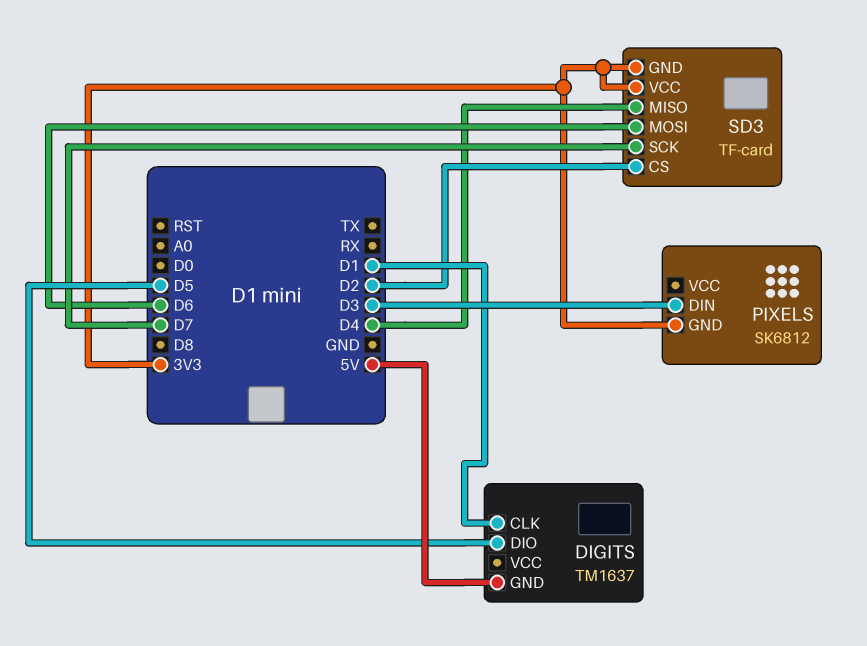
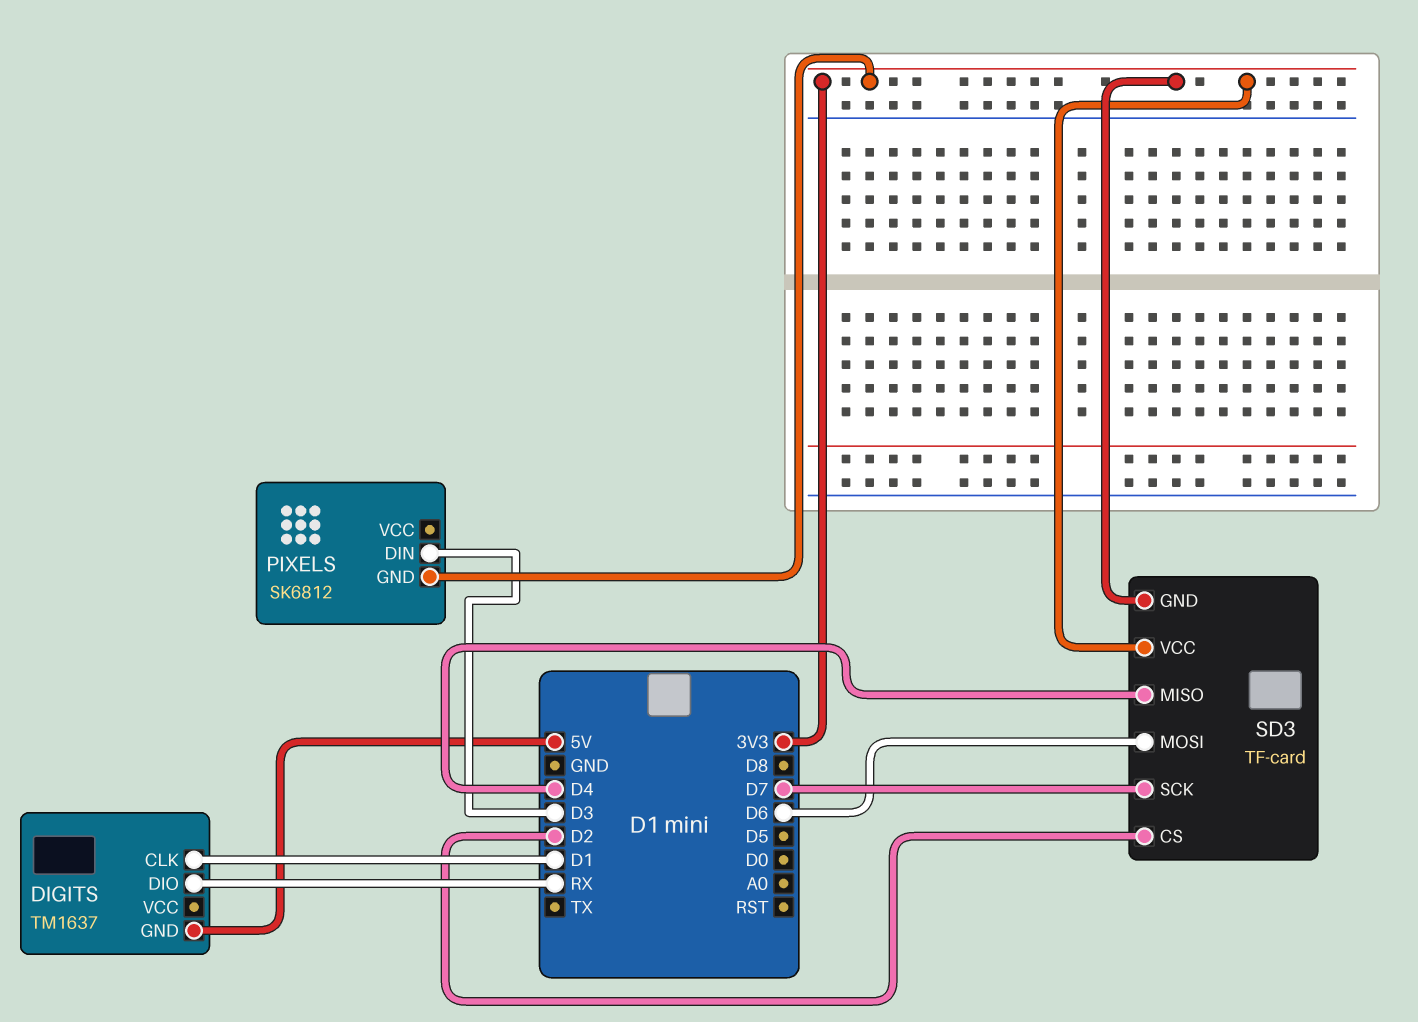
DIGITS pin DIO: D5 -> RX

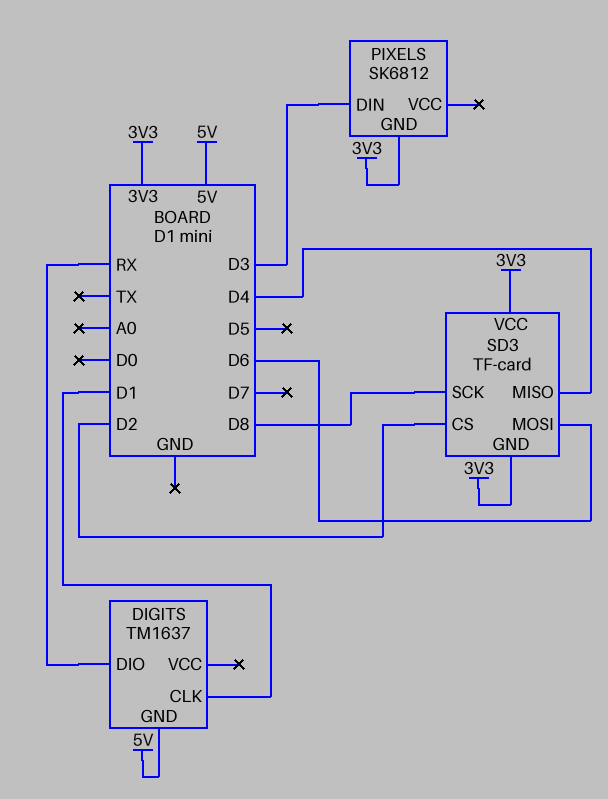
SD3 pin SCK: D7 -> D8

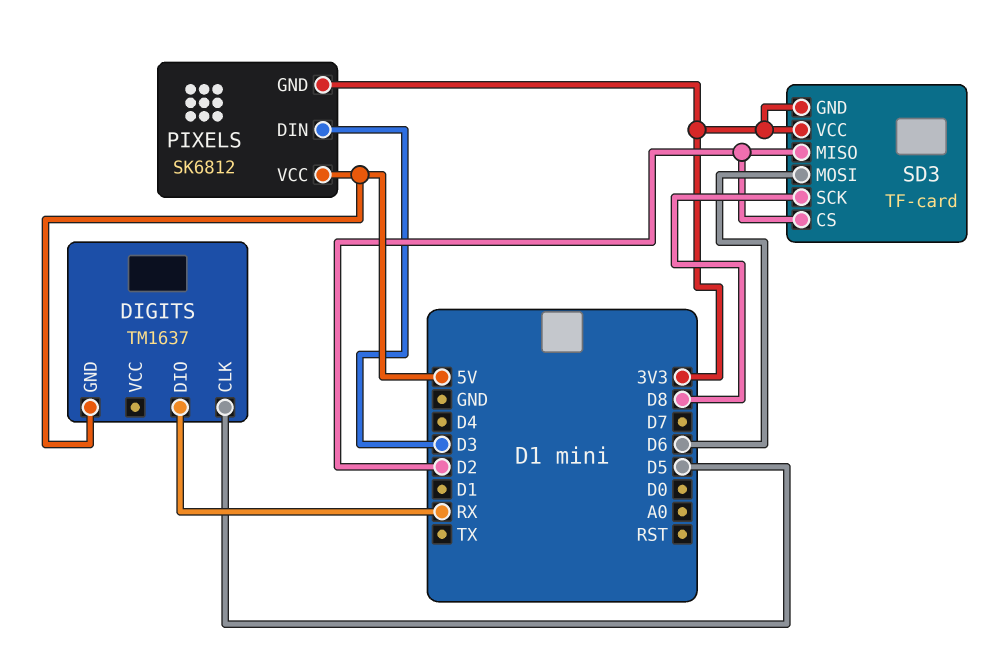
DIGITS pin CLK: D1 -> D5
PIXELS pin VCC: none -> 5V
SD3 pin MISO: D4 -> D2

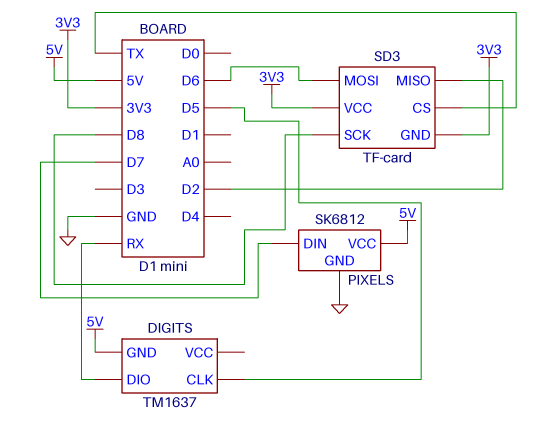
PIXELS pin DIN: D3 -> D7
PIXELS pin GND: 3V3 -> GND
SD3 pin CS: D2 -> TX

